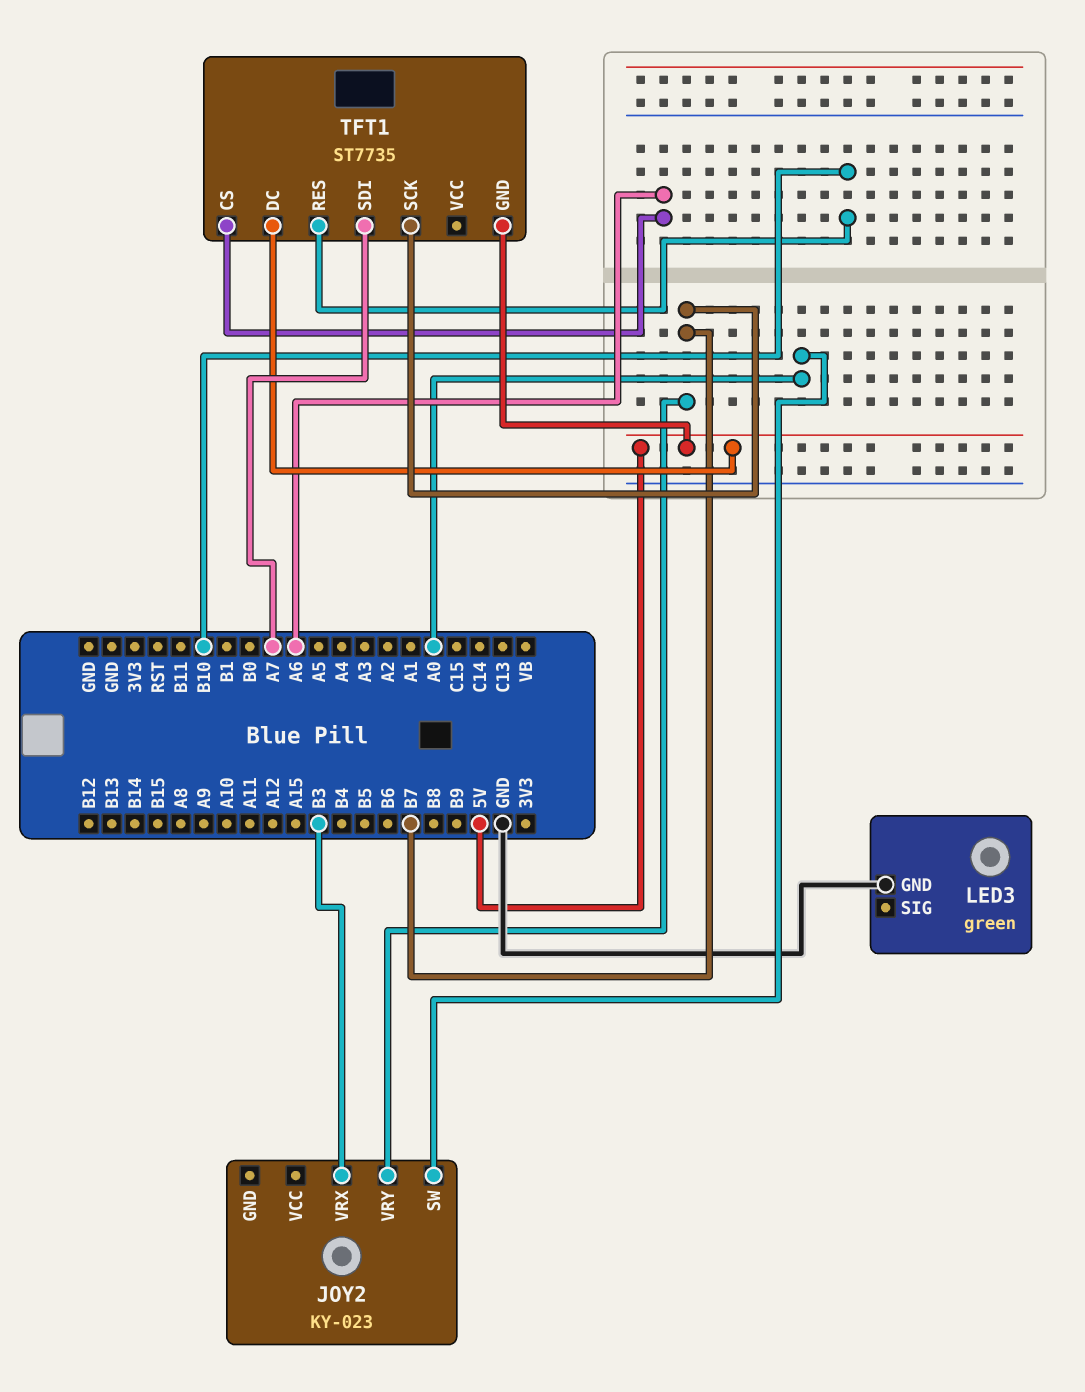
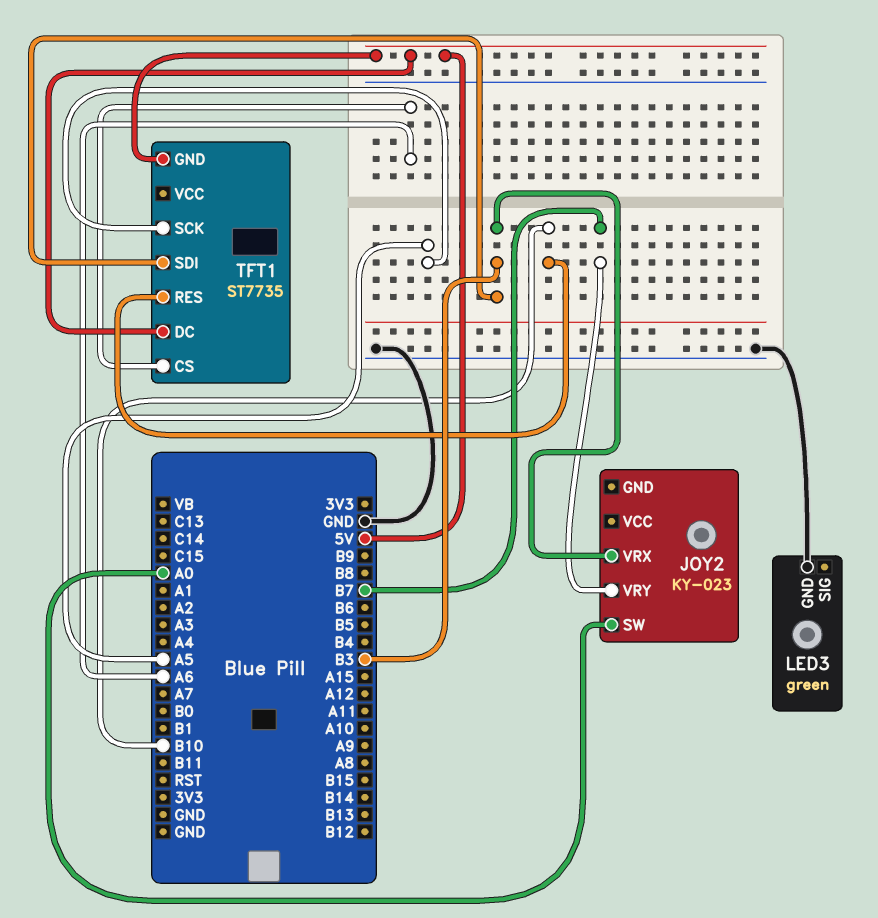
TFT1 pin SCK: B7 -> A5
TFT1 pin SDI: A7 -> B3

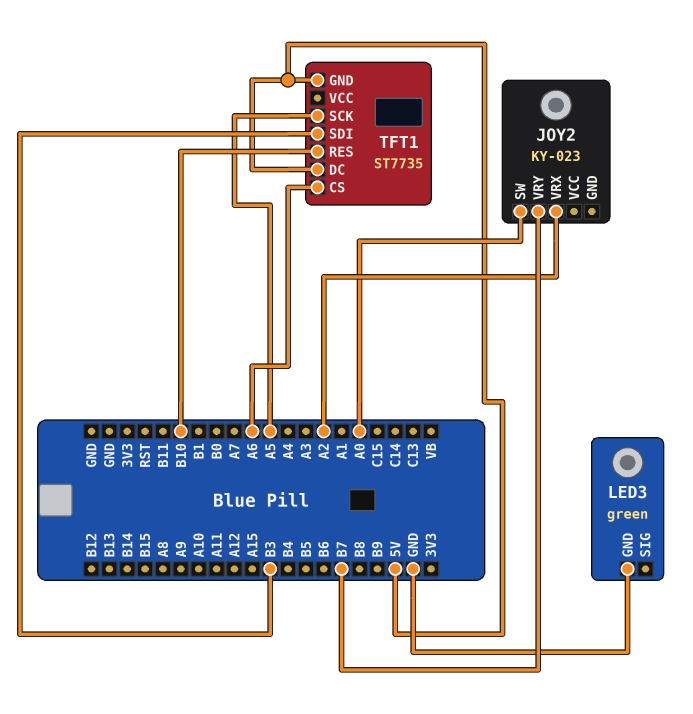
JOY2 pin VRX: B3 -> A2

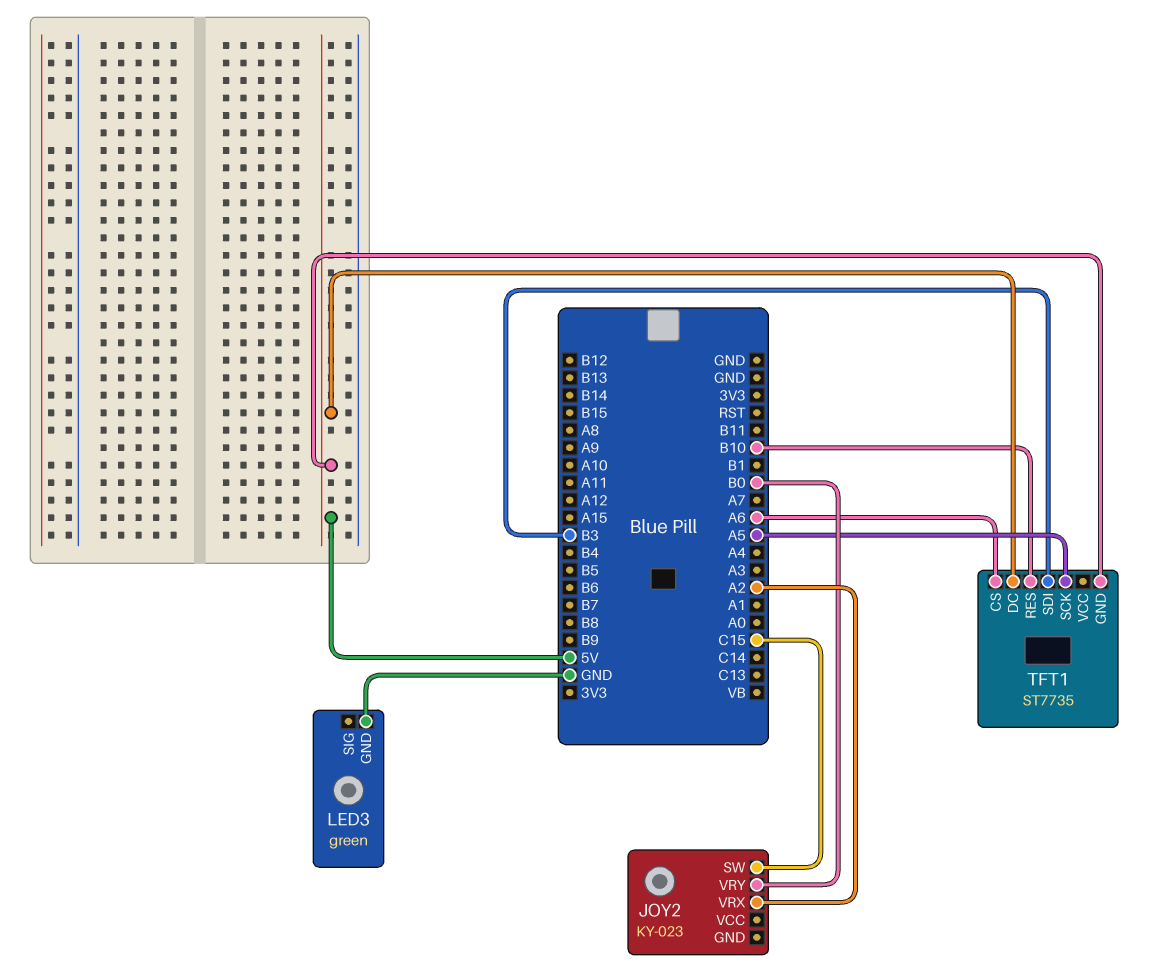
JOY2 pin SW: A0 -> C15
JOY2 pin VRY: B7 -> B0

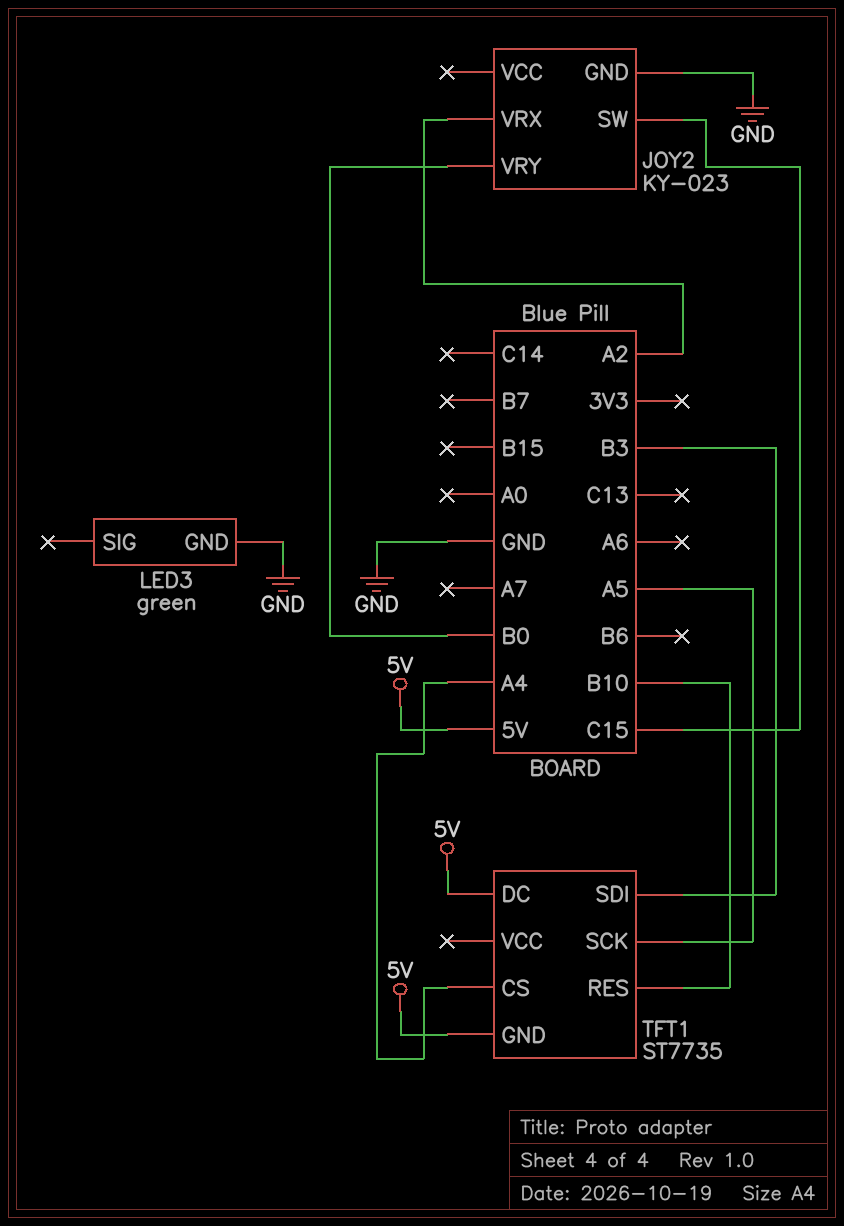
JOY2 pin GND: none -> GND
TFT1 pin CS: A6 -> A4

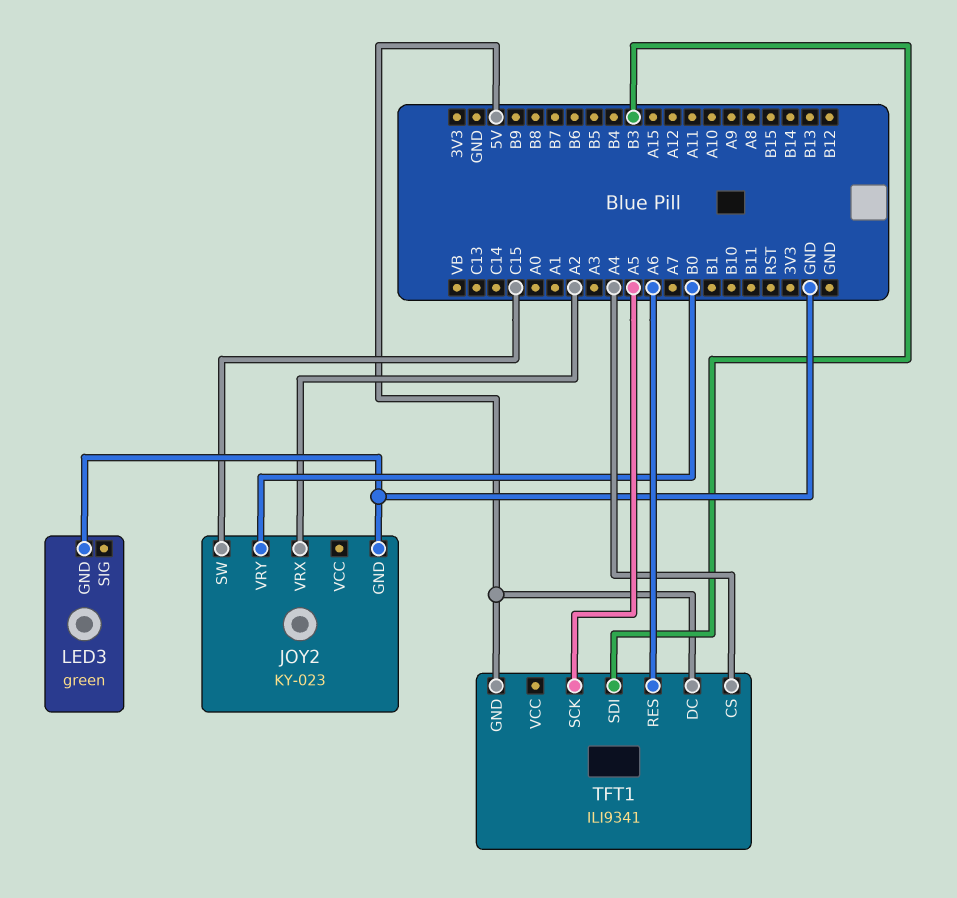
TFT1: ST7735 -> ILI9341
TFT1 pin RES: B10 -> A6

